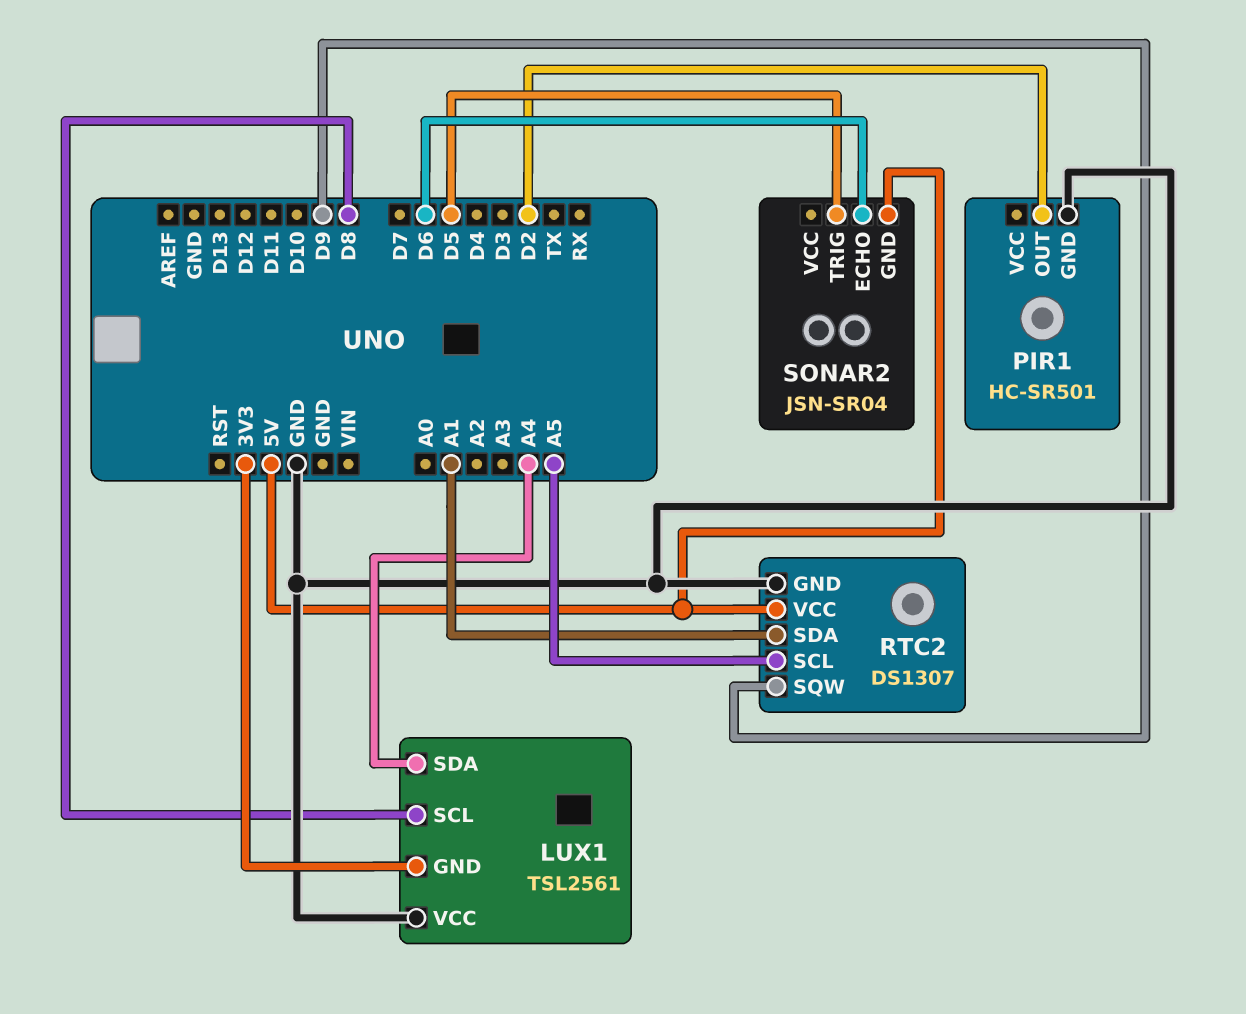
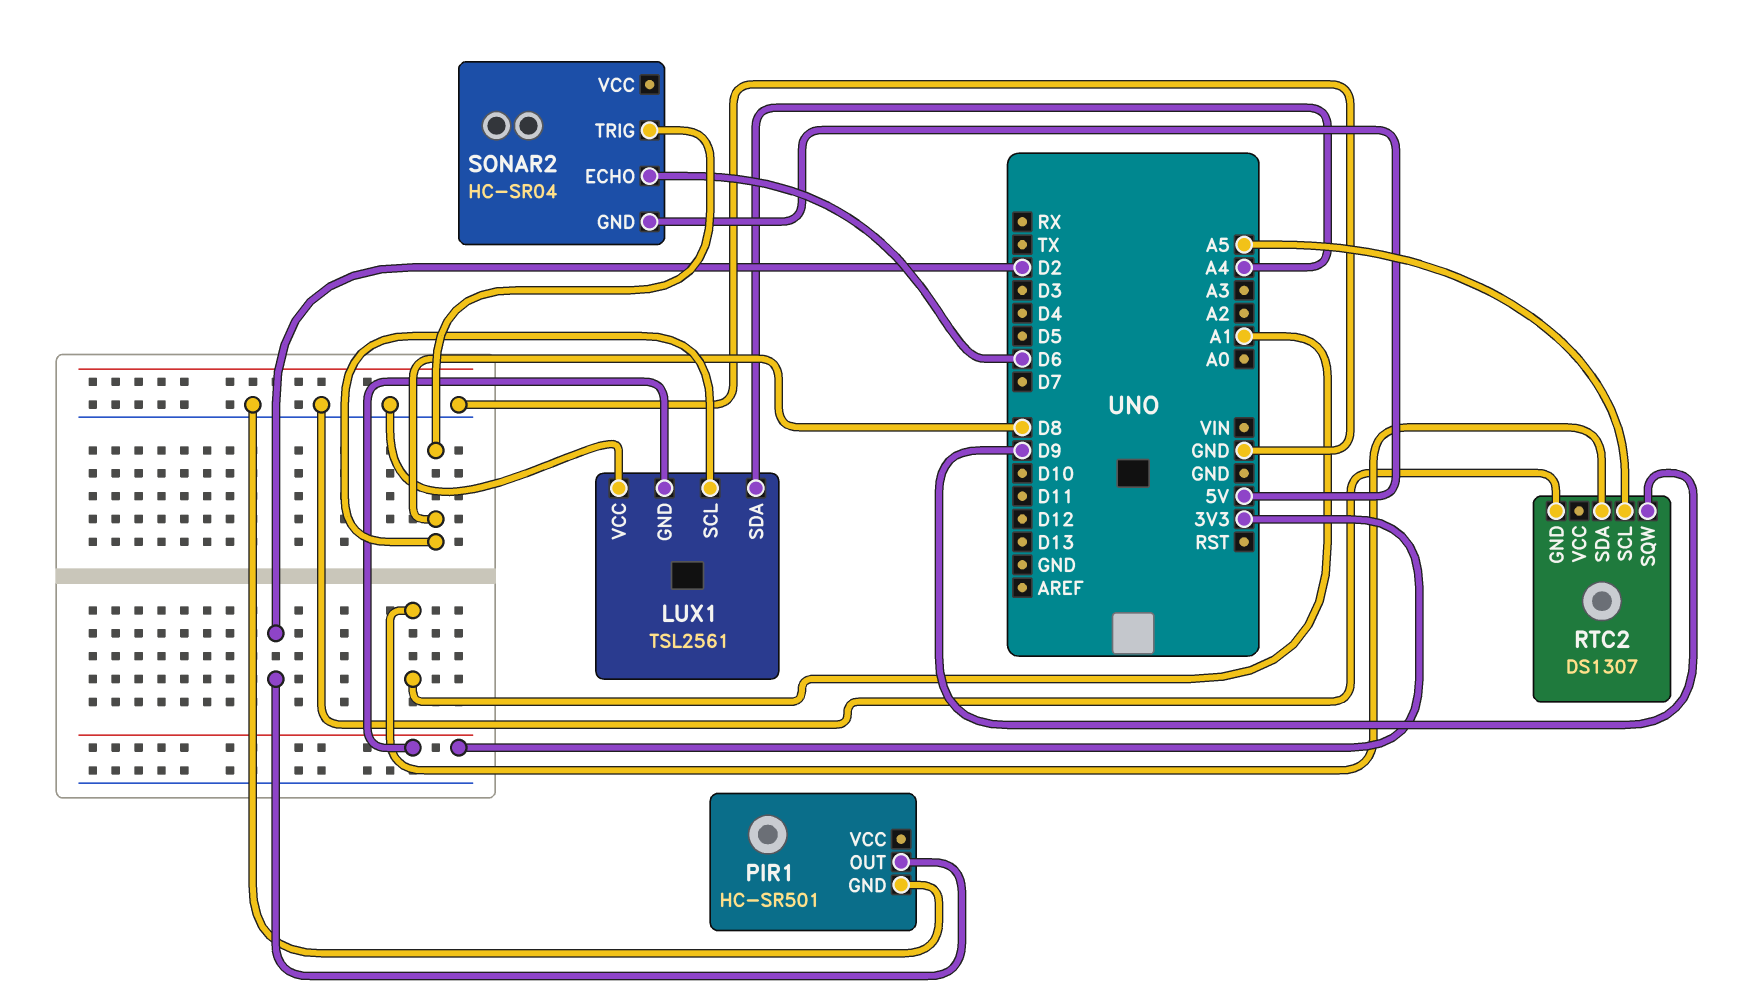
RTC2 pin VCC: 5V -> none
SONAR2: JSN-SR04 -> HC-SR04
SONAR2 pin TRIG: D5 -> D8

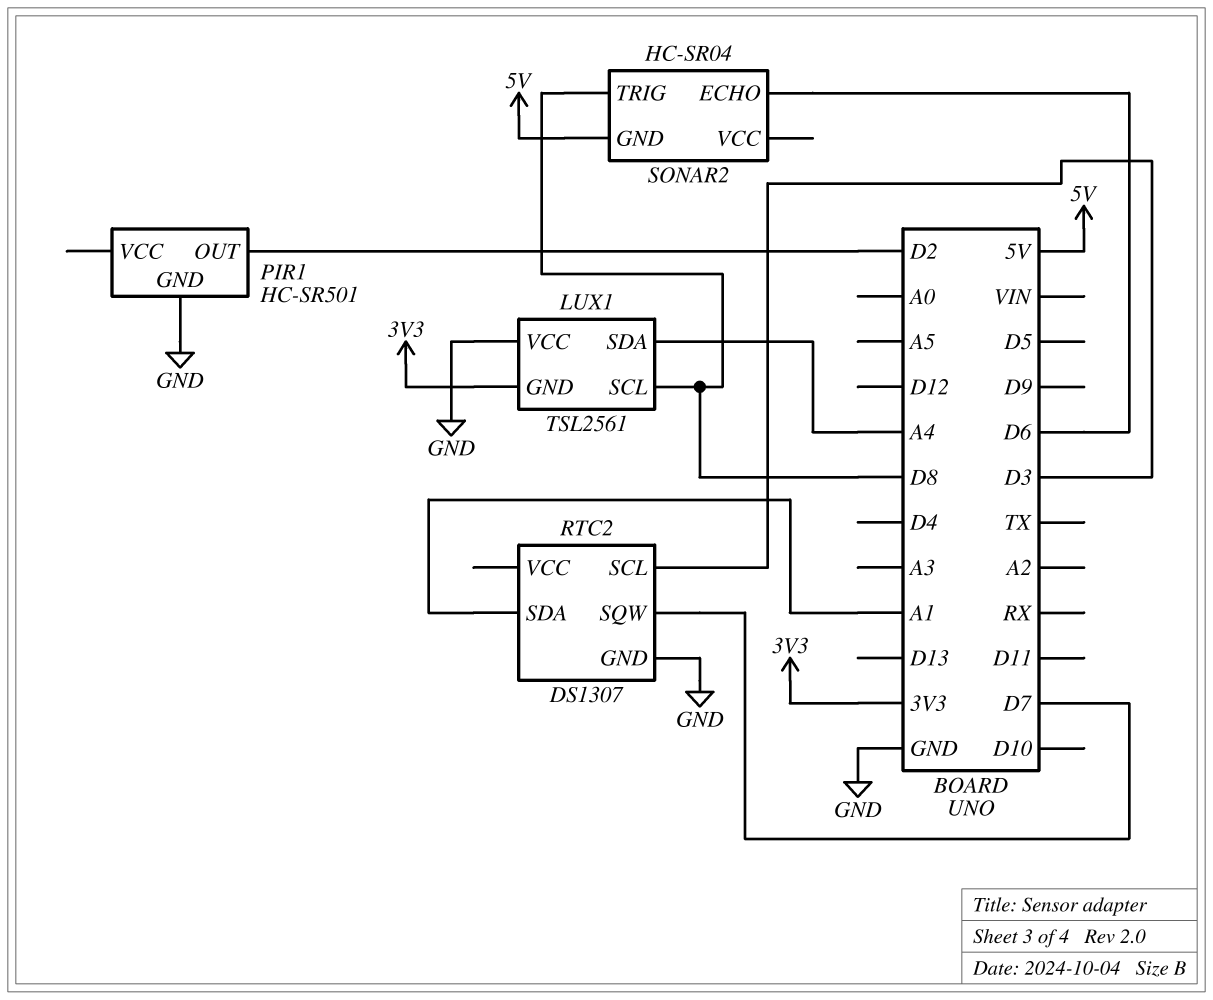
RTC2 pin SCL: A5 -> D3
RTC2 pin SQW: D9 -> D7

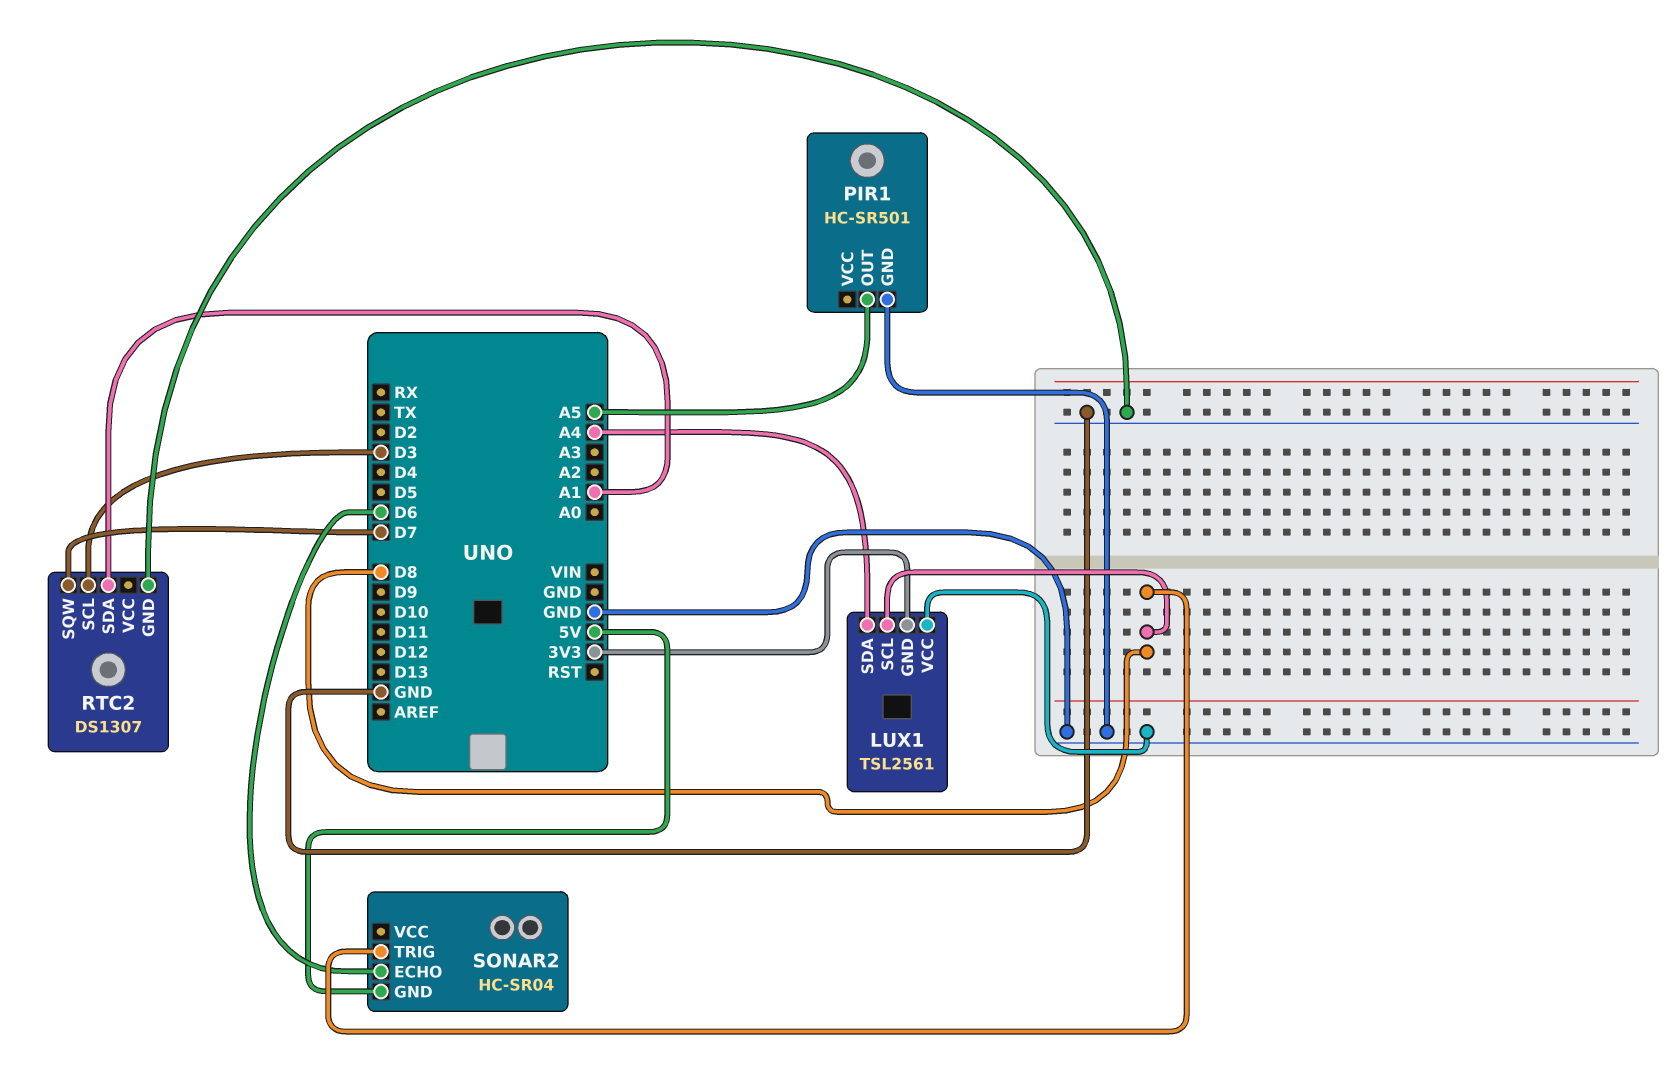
PIR1 pin OUT: D2 -> A5

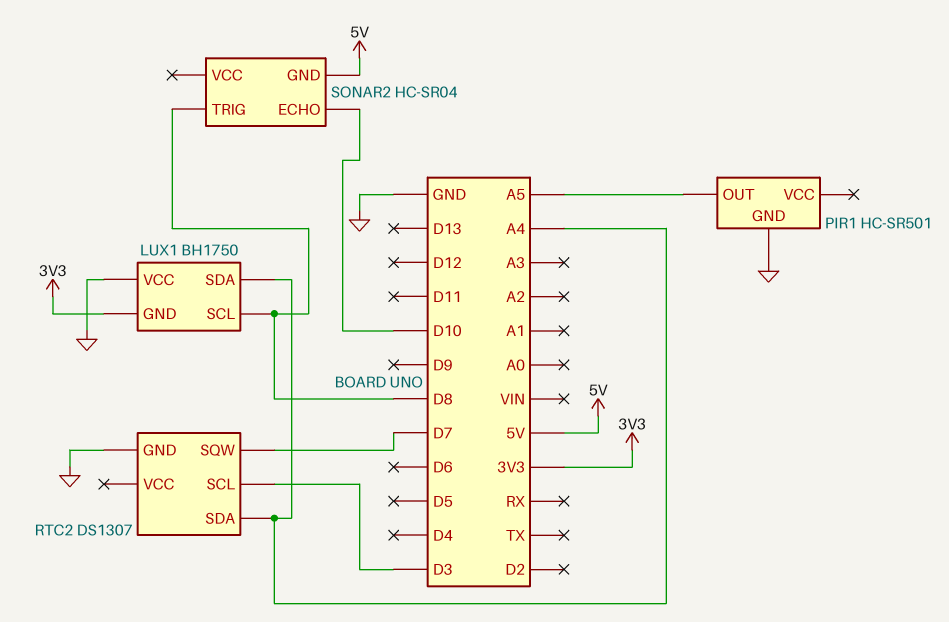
LUX1: TSL2561 -> BH1750
RTC2 pin SDA: A1 -> A4
SONAR2 pin ECHO: D6 -> D10

